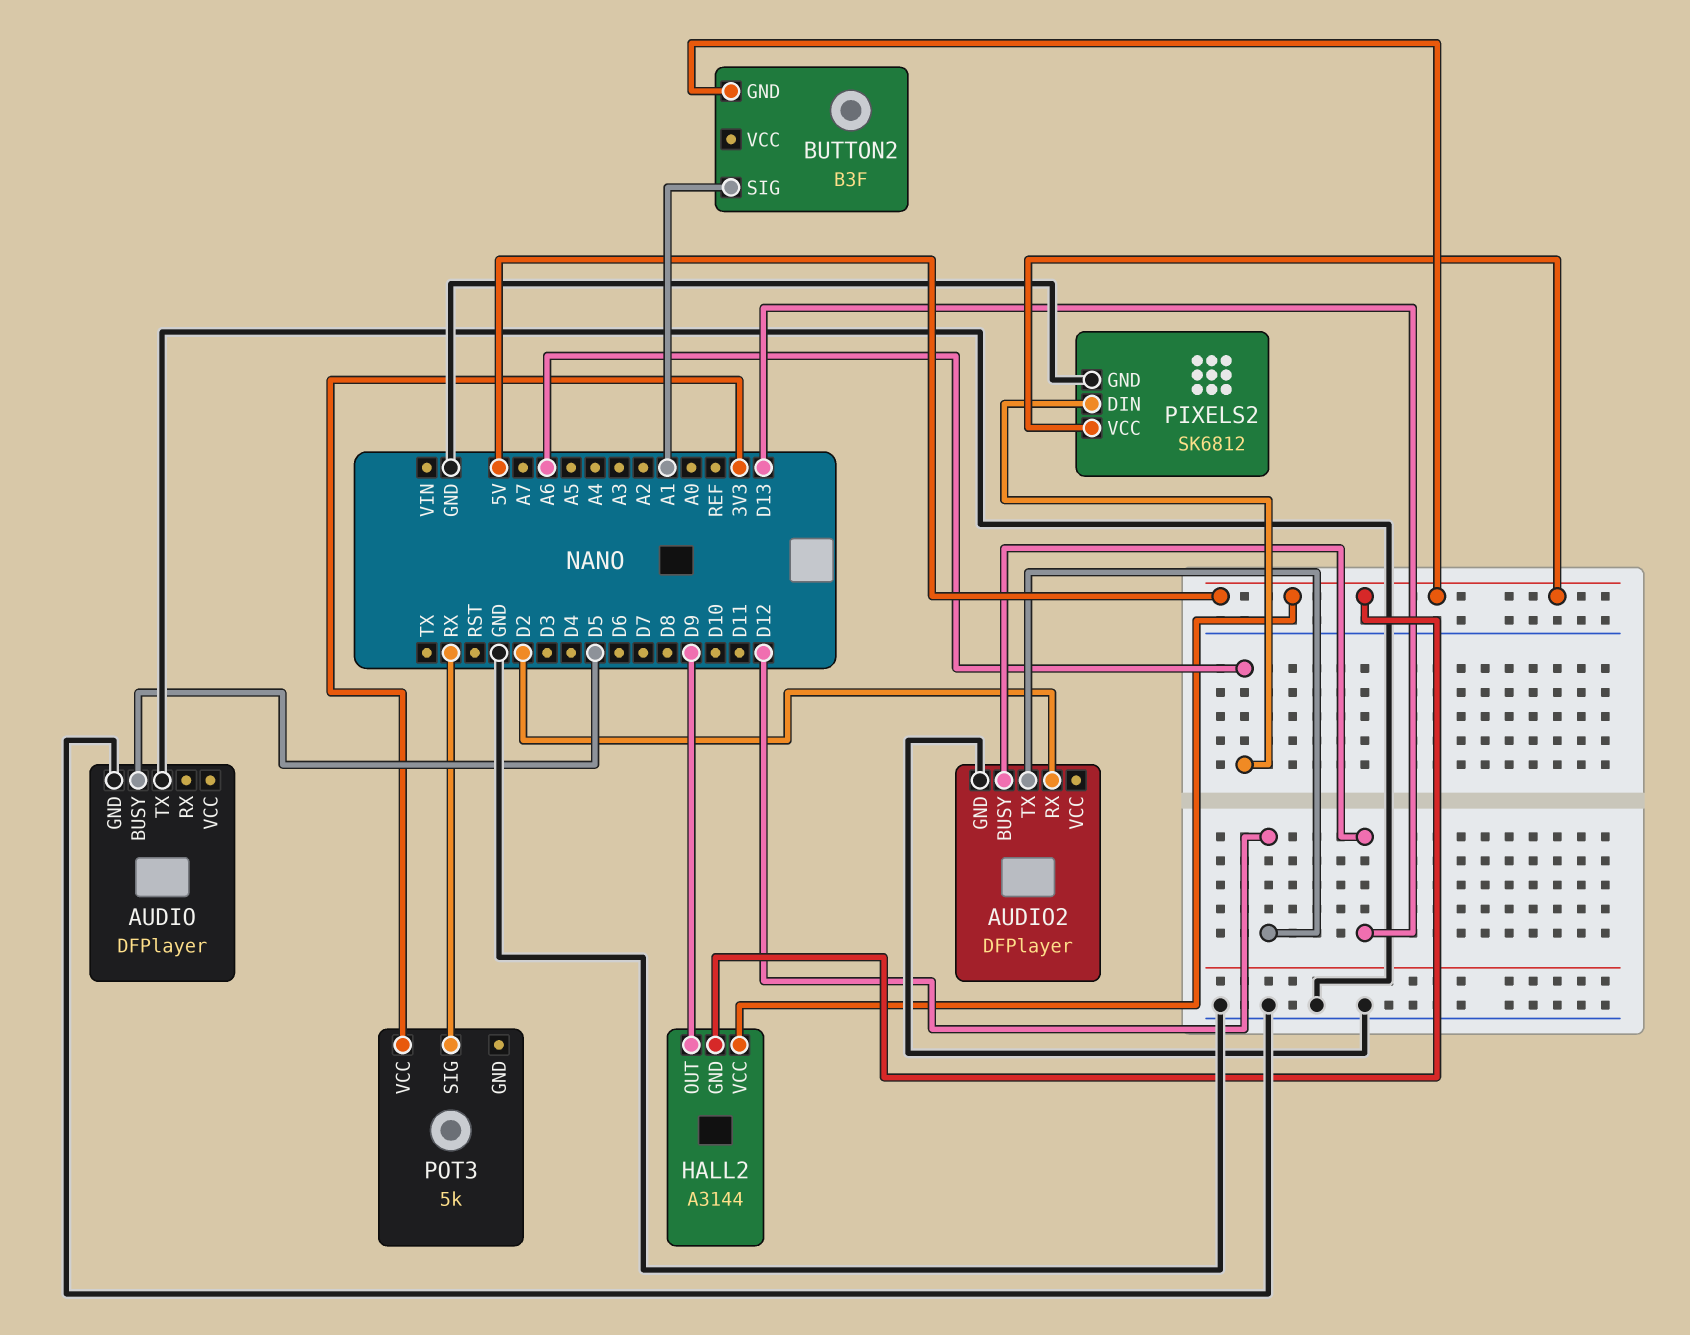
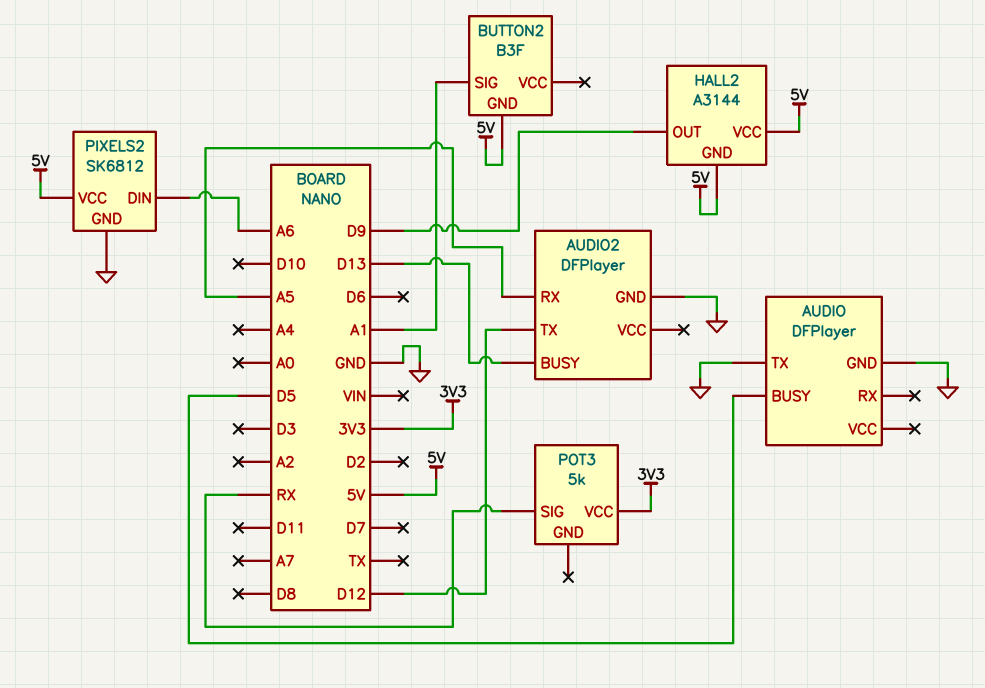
AUDIO2 pin RX: D2 -> A5

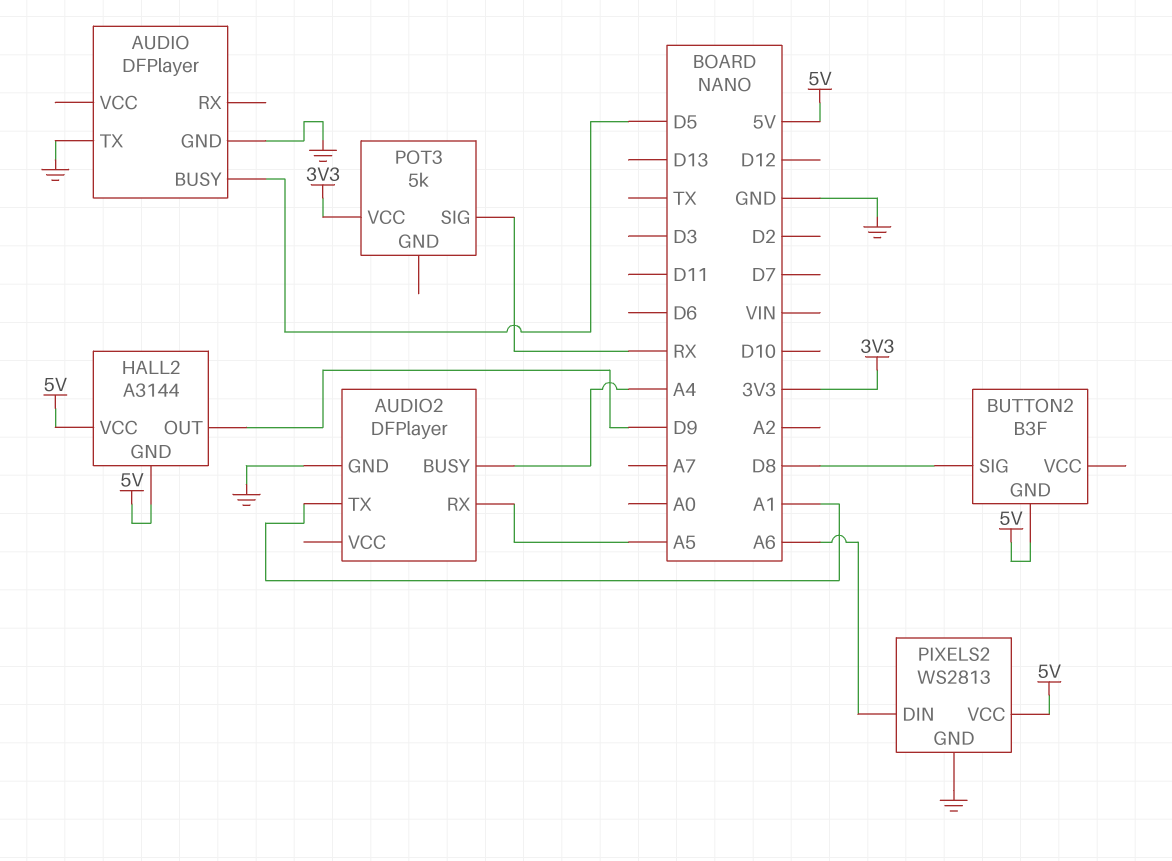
AUDIO2 pin BUSY: D13 -> A4
AUDIO2 pin TX: D12 -> A1
BUTTON2 pin SIG: A1 -> D8
PIXELS2: SK6812 -> WS2813

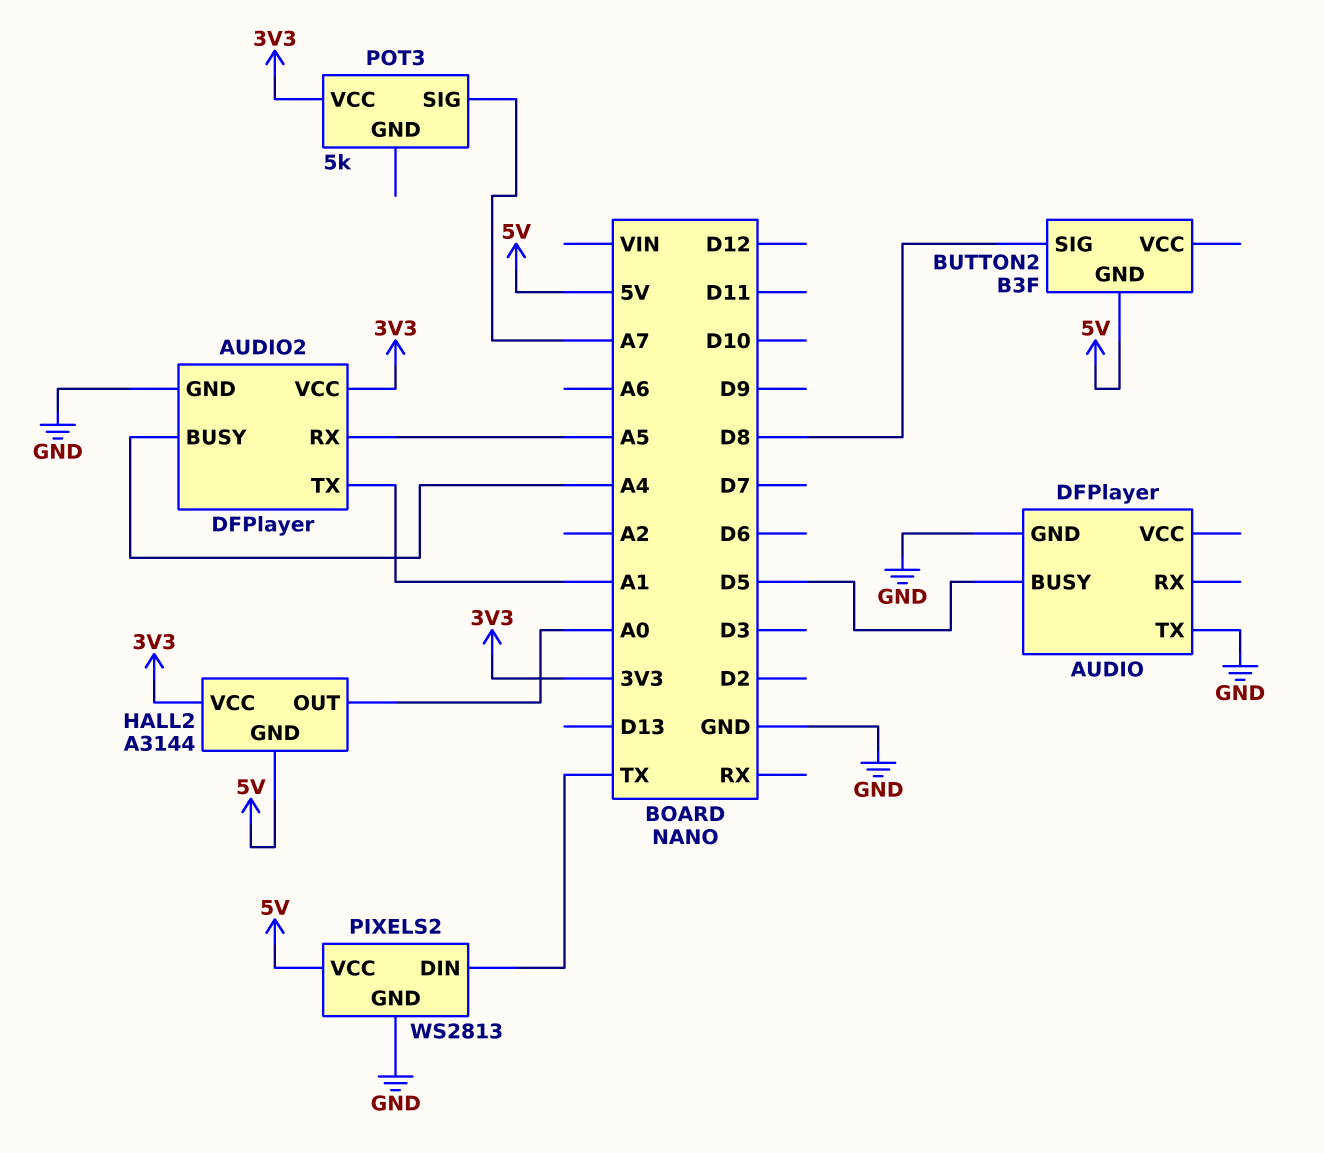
AUDIO2 pin VCC: none -> 3V3
HALL2 pin OUT: D9 -> A0
HALL2 pin VCC: 5V -> 3V3
PIXELS2 pin DIN: A6 -> TX
POT3 pin SIG: RX -> A7

